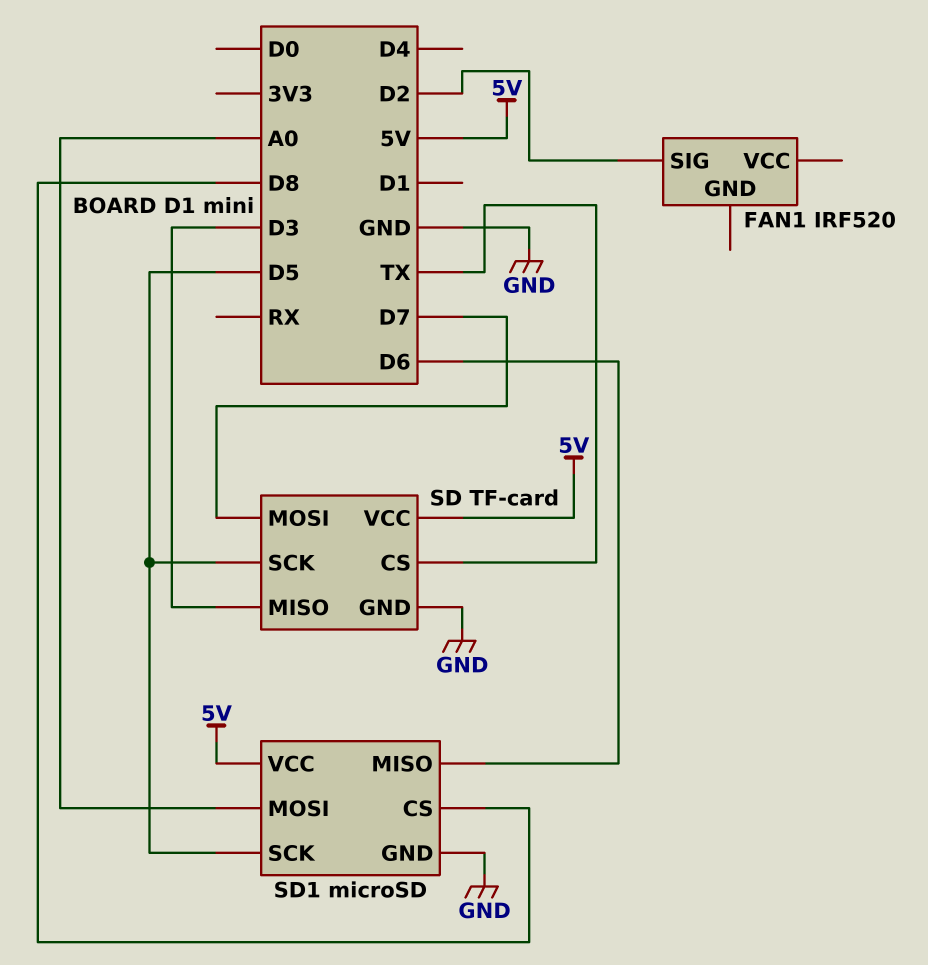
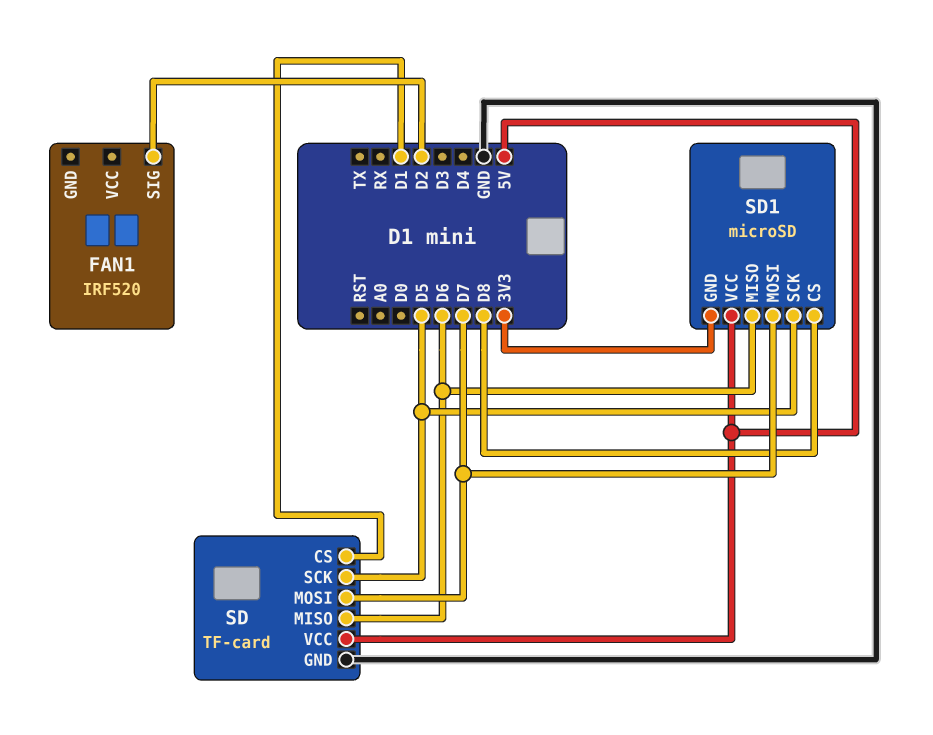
SD pin CS: TX -> D1
SD pin MISO: D3 -> D6
SD1 pin GND: GND -> 3V3
SD1 pin MOSI: A0 -> D7

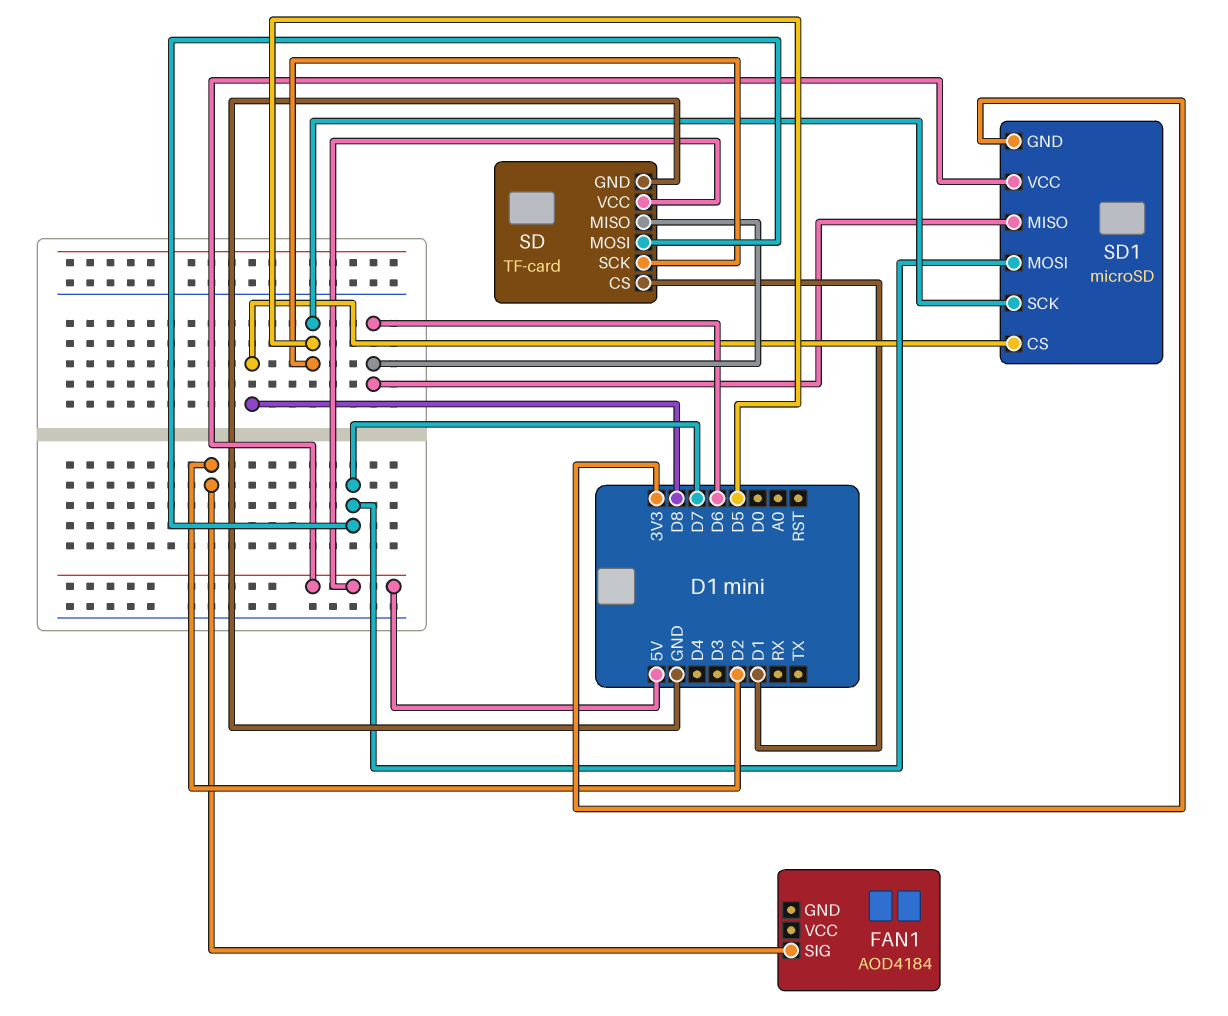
FAN1: IRF520 -> AOD4184

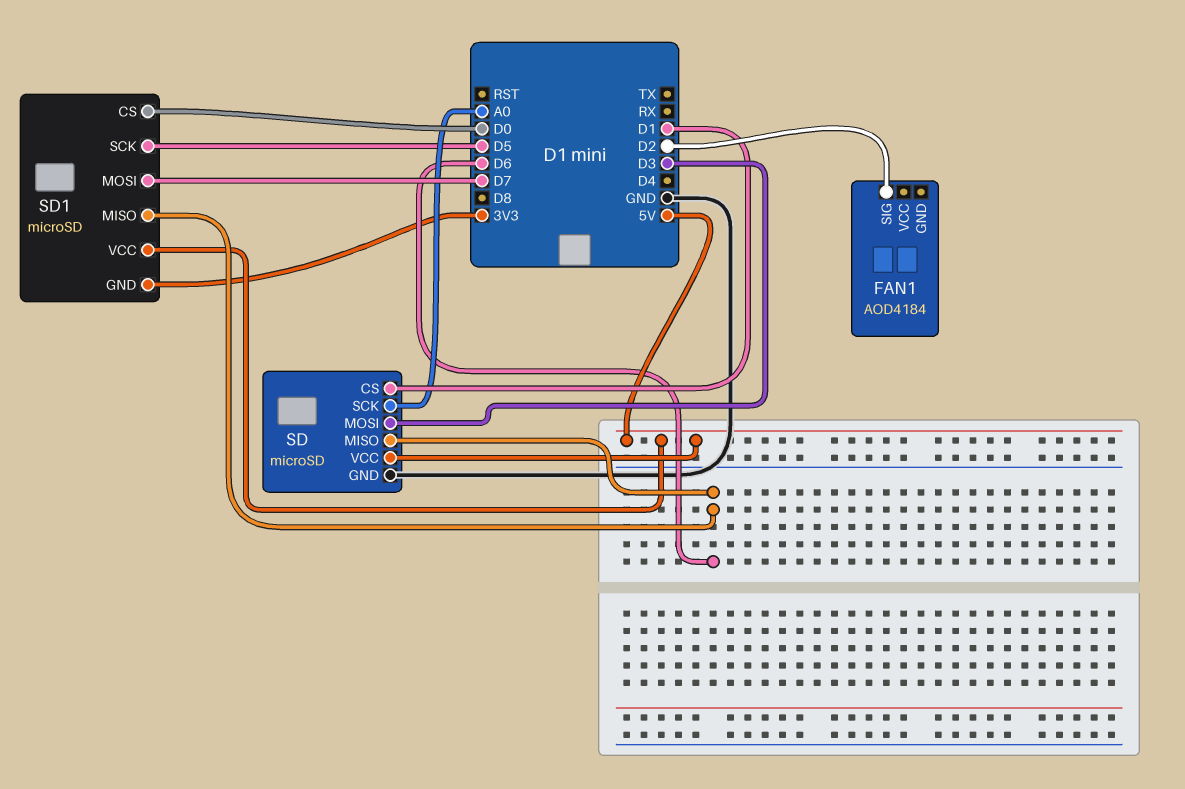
SD: TF-card -> microSD
SD pin MOSI: D7 -> D3
SD pin SCK: D5 -> A0
SD1 pin CS: D8 -> D0

